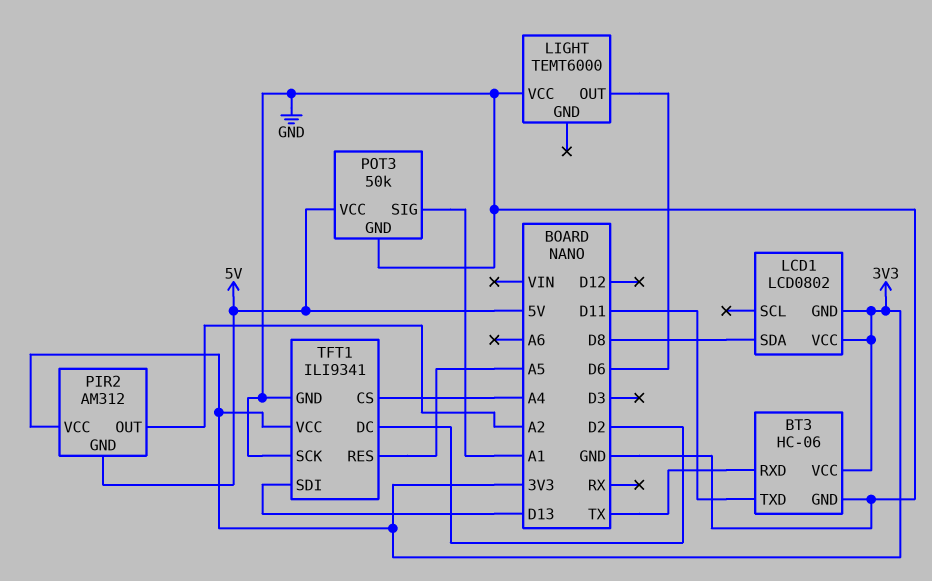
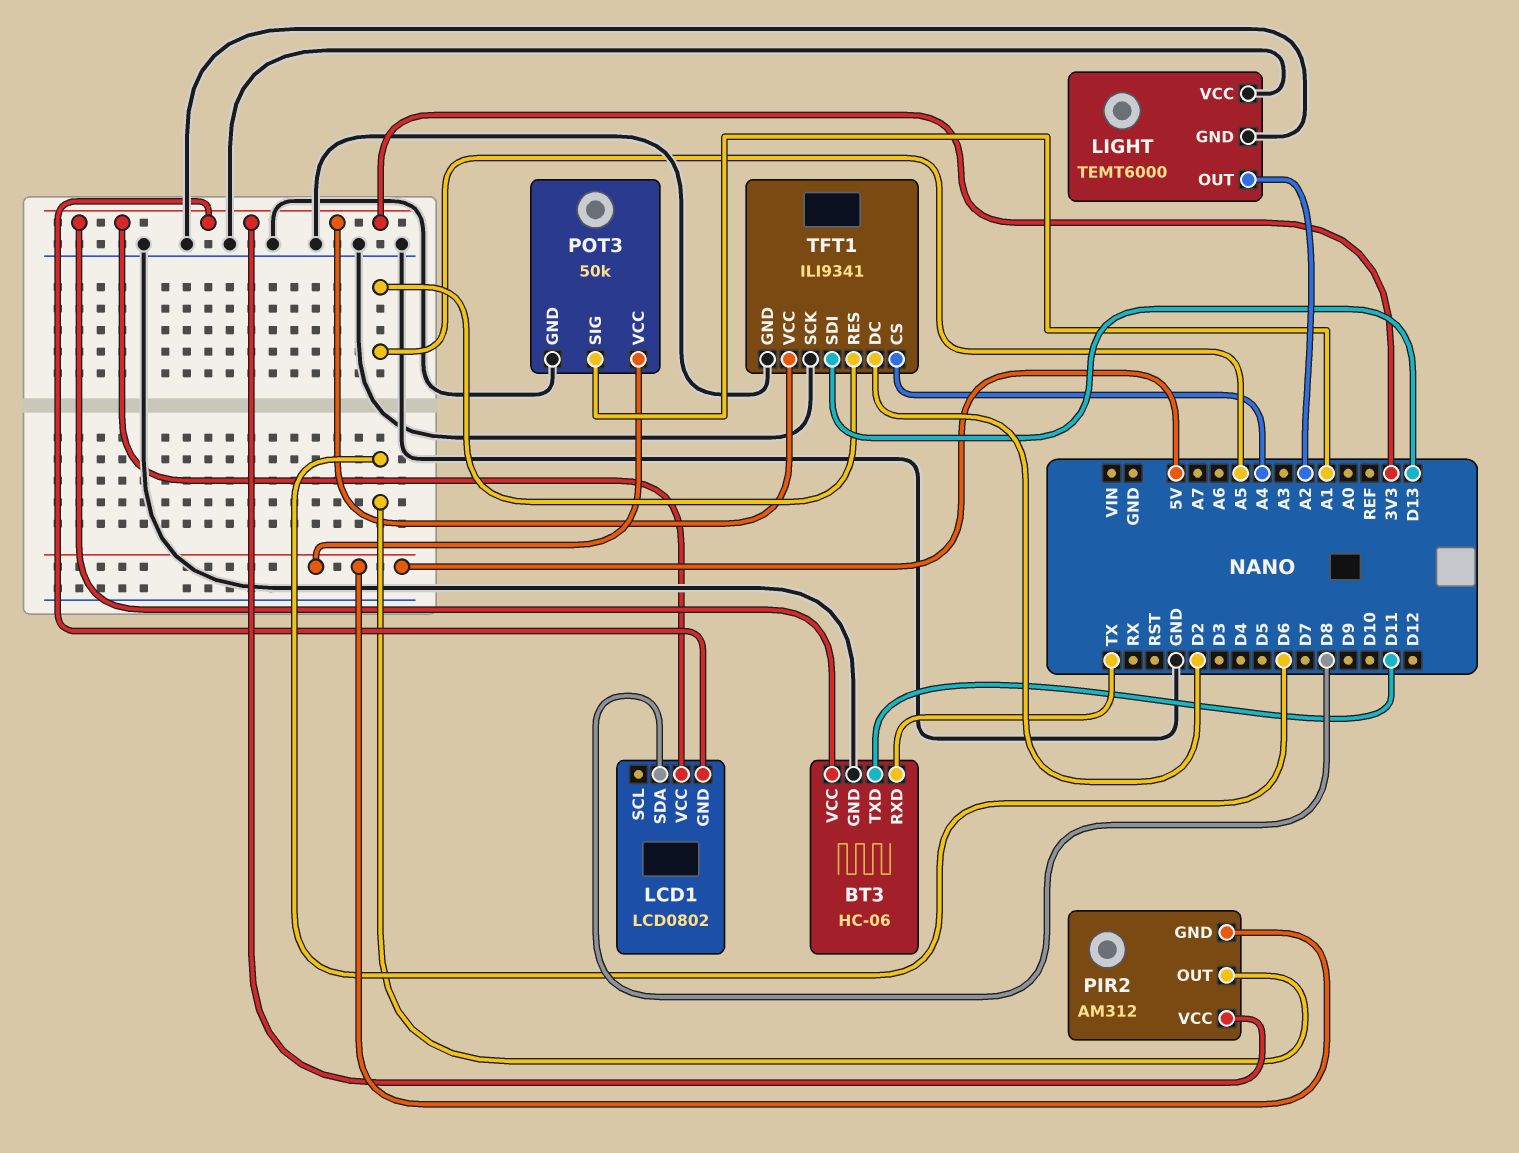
LIGHT pin GND: none -> GND
LIGHT pin OUT: D6 -> A2
PIR2 pin OUT: A2 -> D6

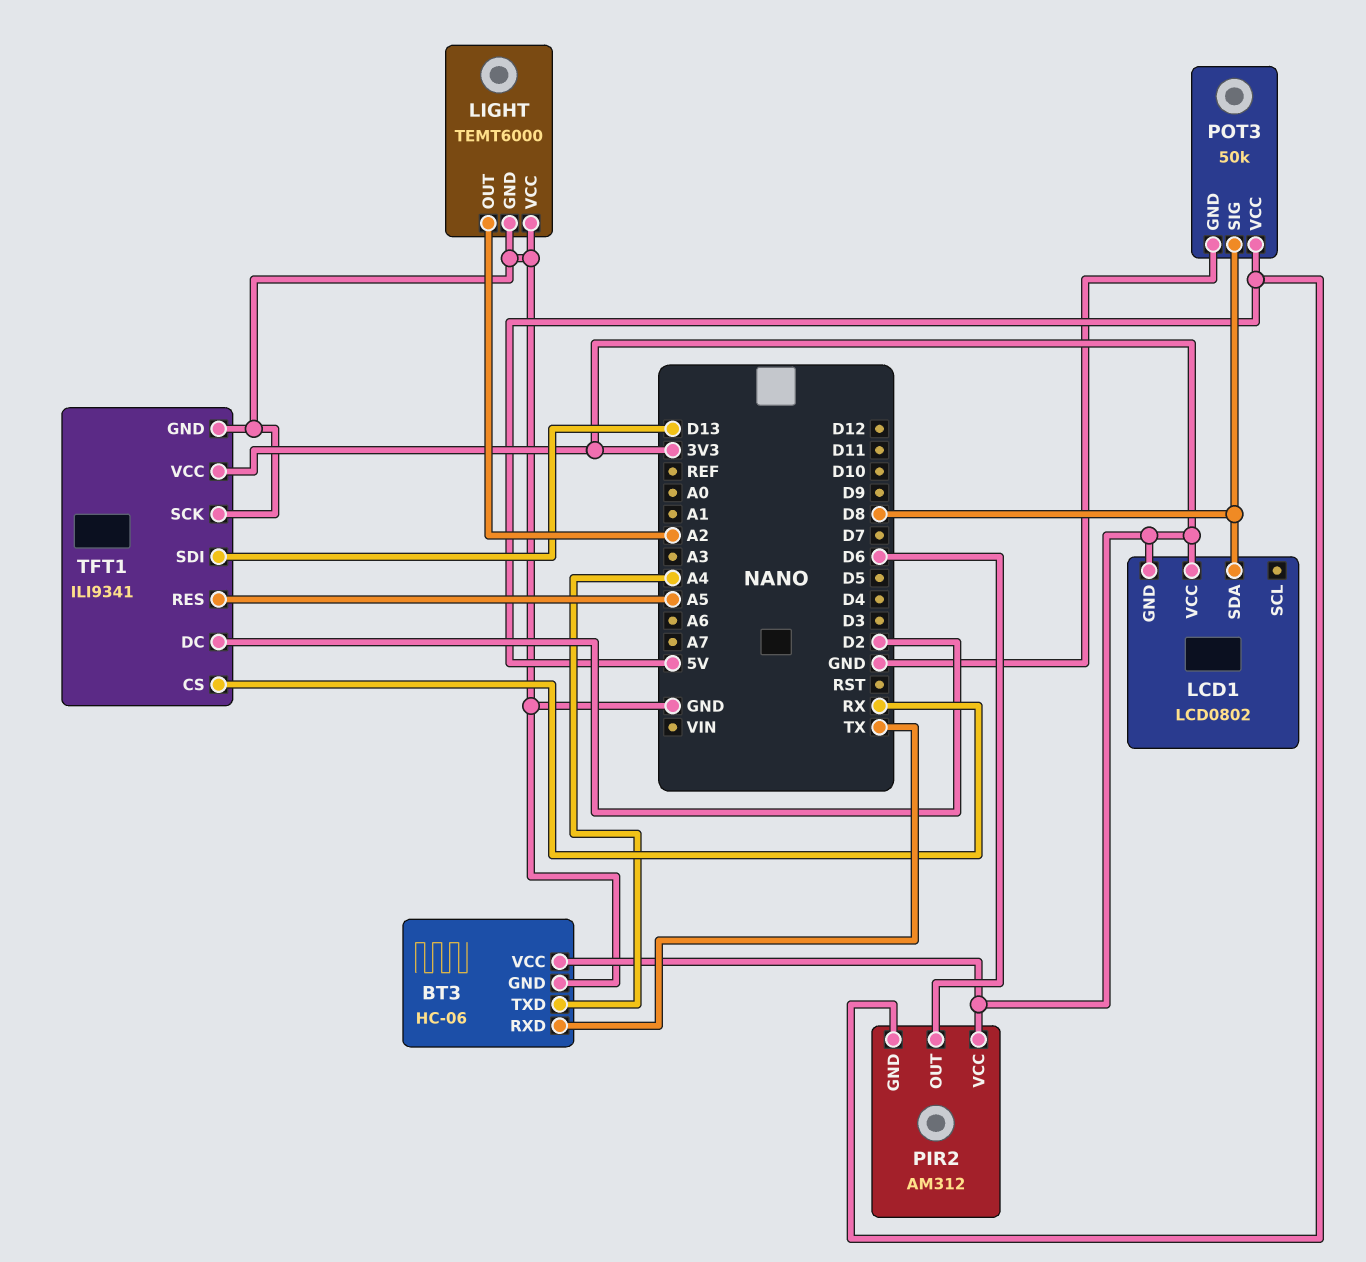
BT3 pin TXD: D11 -> A4
POT3 pin SIG: A1 -> D8
TFT1 pin CS: A4 -> RX

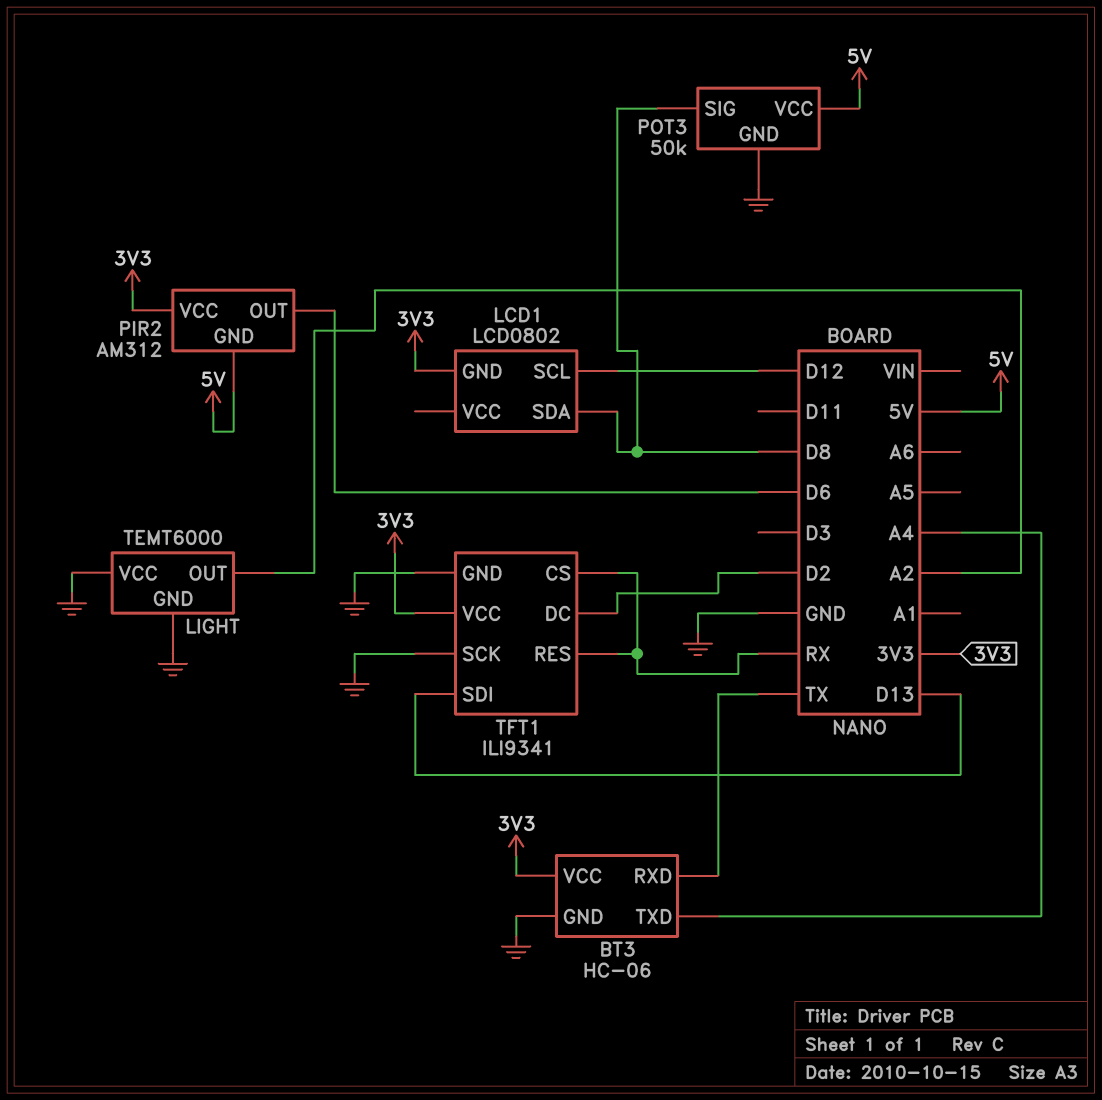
LCD1 pin SCL: none -> D12
LCD1 pin VCC: 3V3 -> none
TFT1 pin RES: A5 -> RX

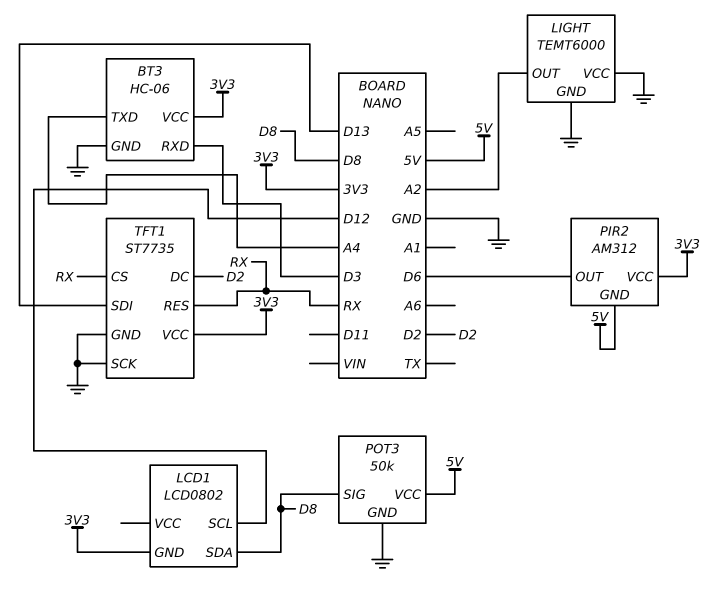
BT3 pin RXD: TX -> D3
TFT1: ILI9341 -> ST7735

